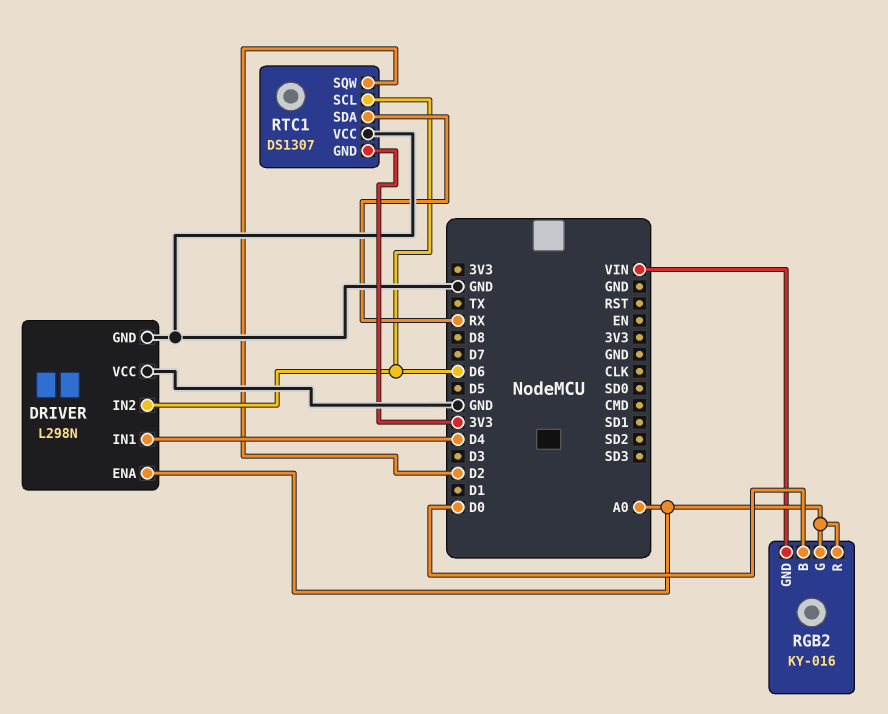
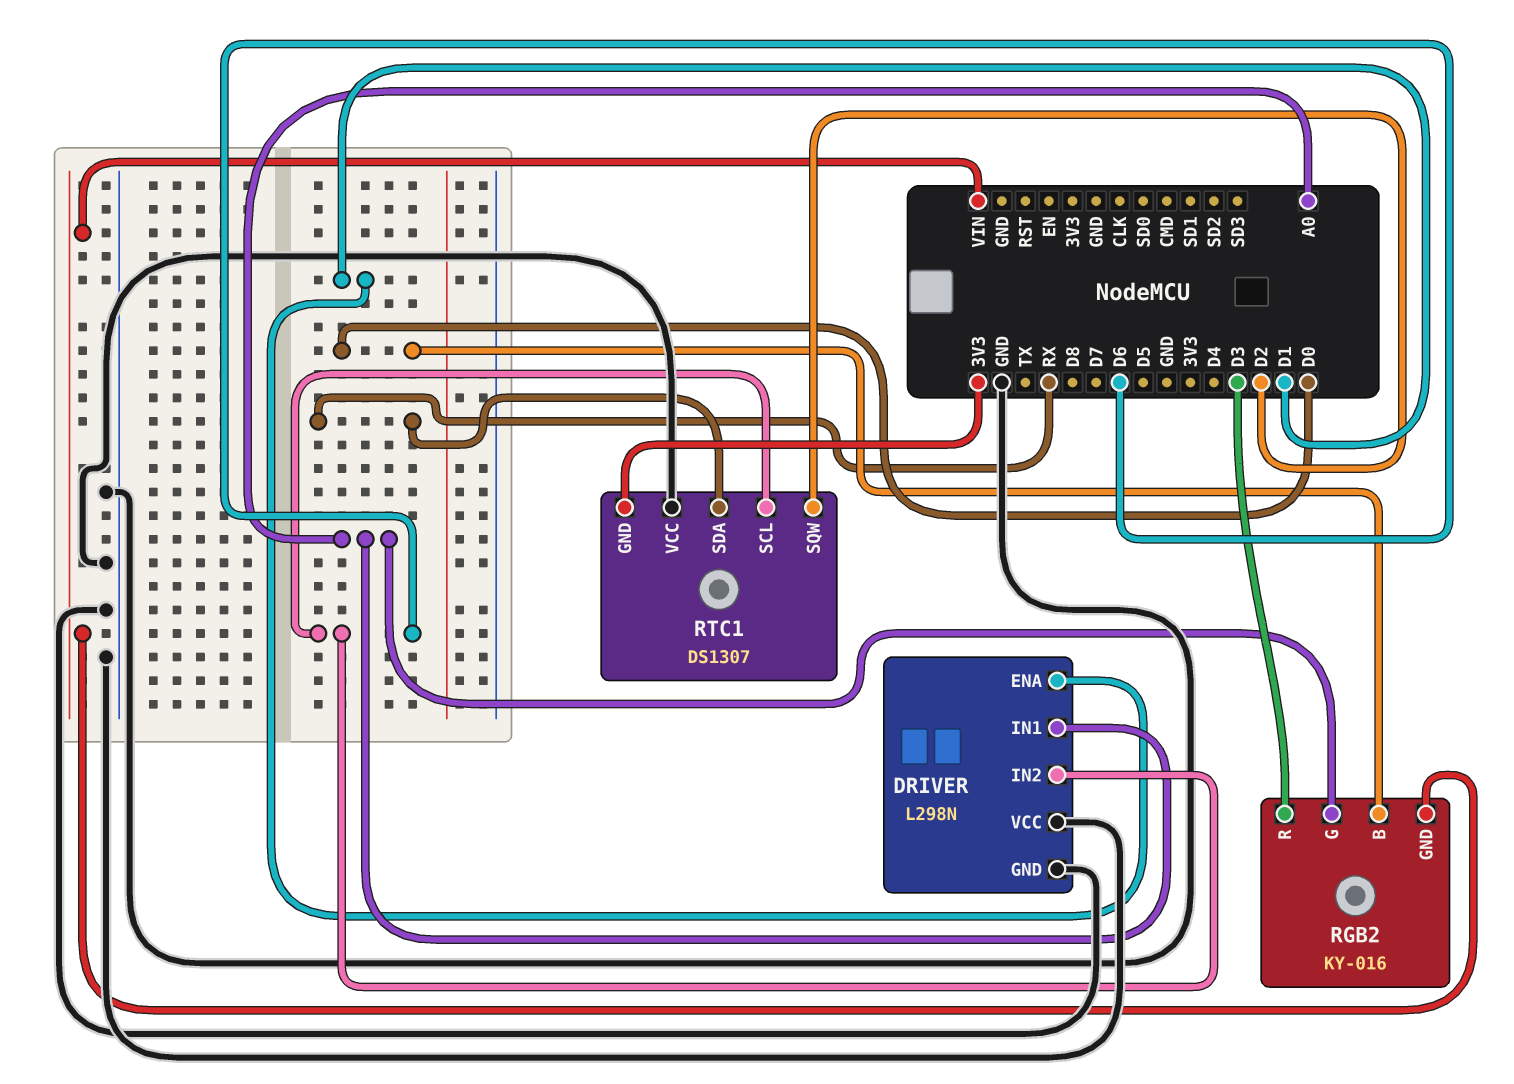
DRIVER pin ENA: A0 -> D1
DRIVER pin IN1: D4 -> A0
RGB2 pin R: A0 -> D3

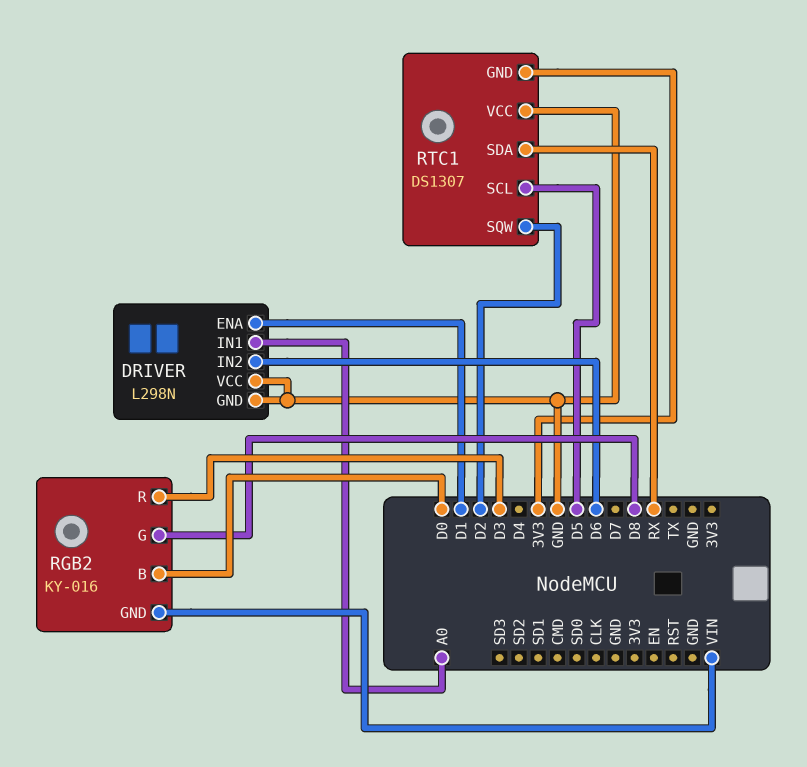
RGB2 pin G: A0 -> D8
RTC1 pin SCL: D6 -> D5

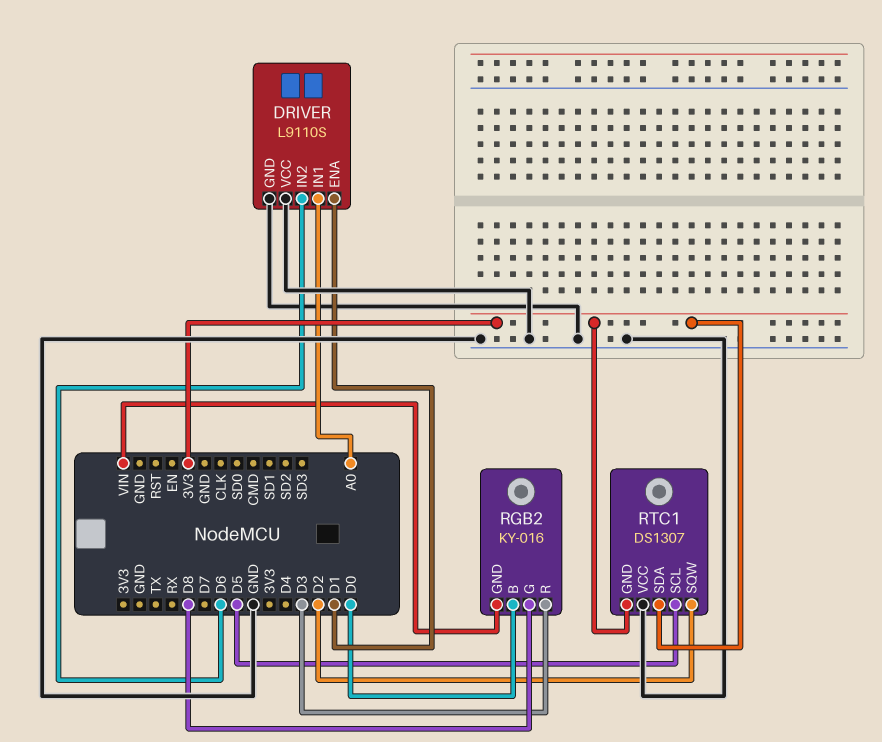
DRIVER: L298N -> L9110S
RTC1 pin SDA: RX -> 3V3

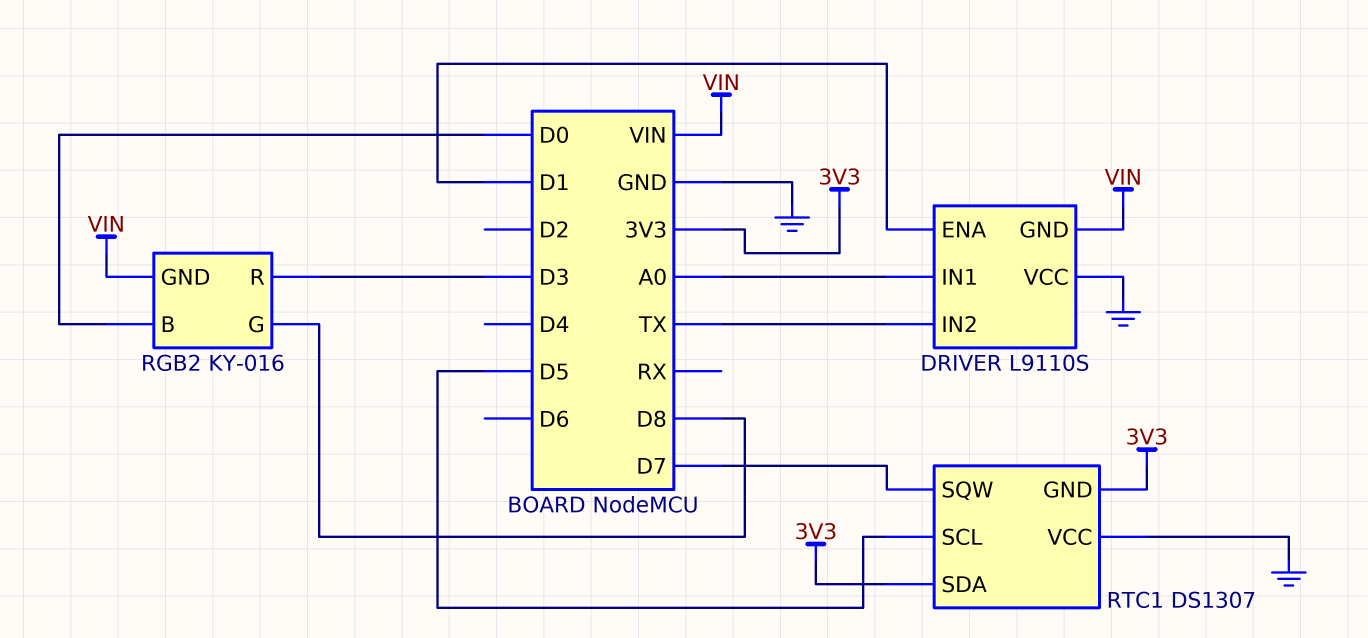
DRIVER pin GND: GND -> VIN
DRIVER pin IN2: D6 -> TX
RTC1 pin SQW: D2 -> D7

